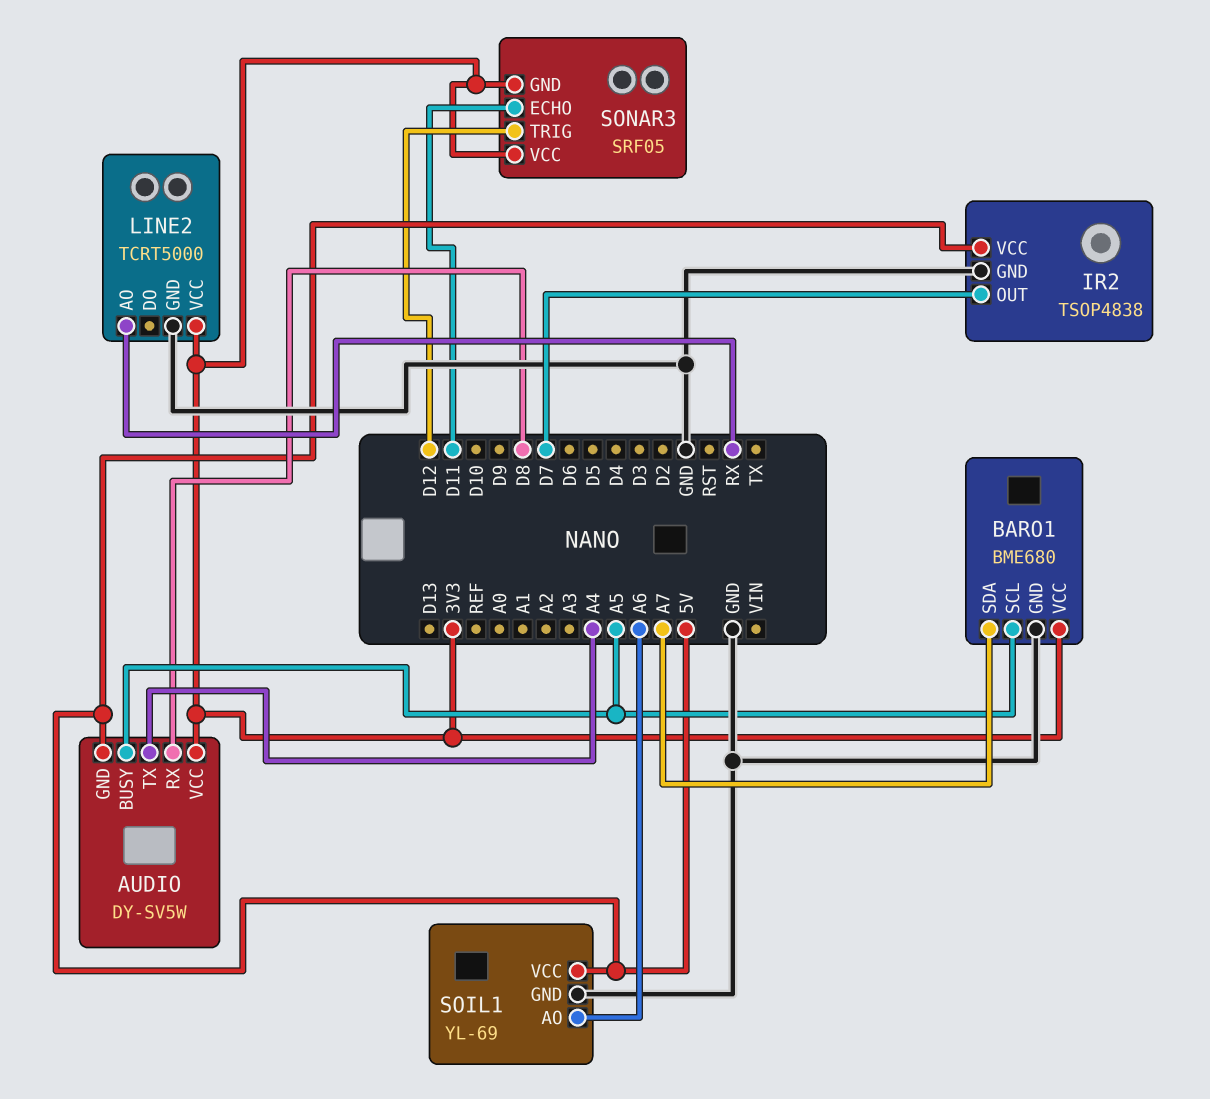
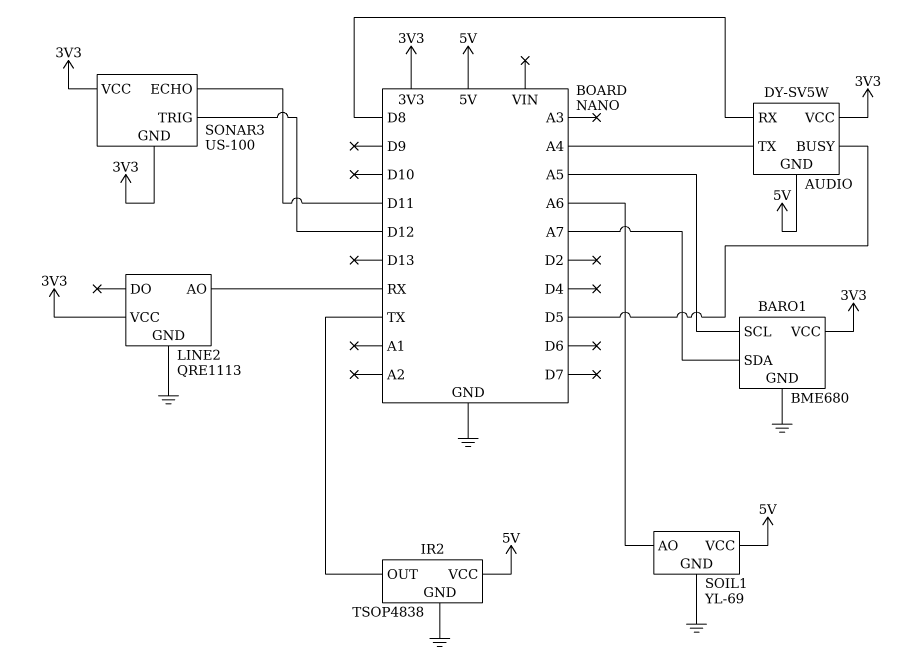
AUDIO pin BUSY: A5 -> D5
IR2 pin OUT: D7 -> TX
LINE2: TCRT5000 -> QRE1113
SONAR3: SRF05 -> US-100

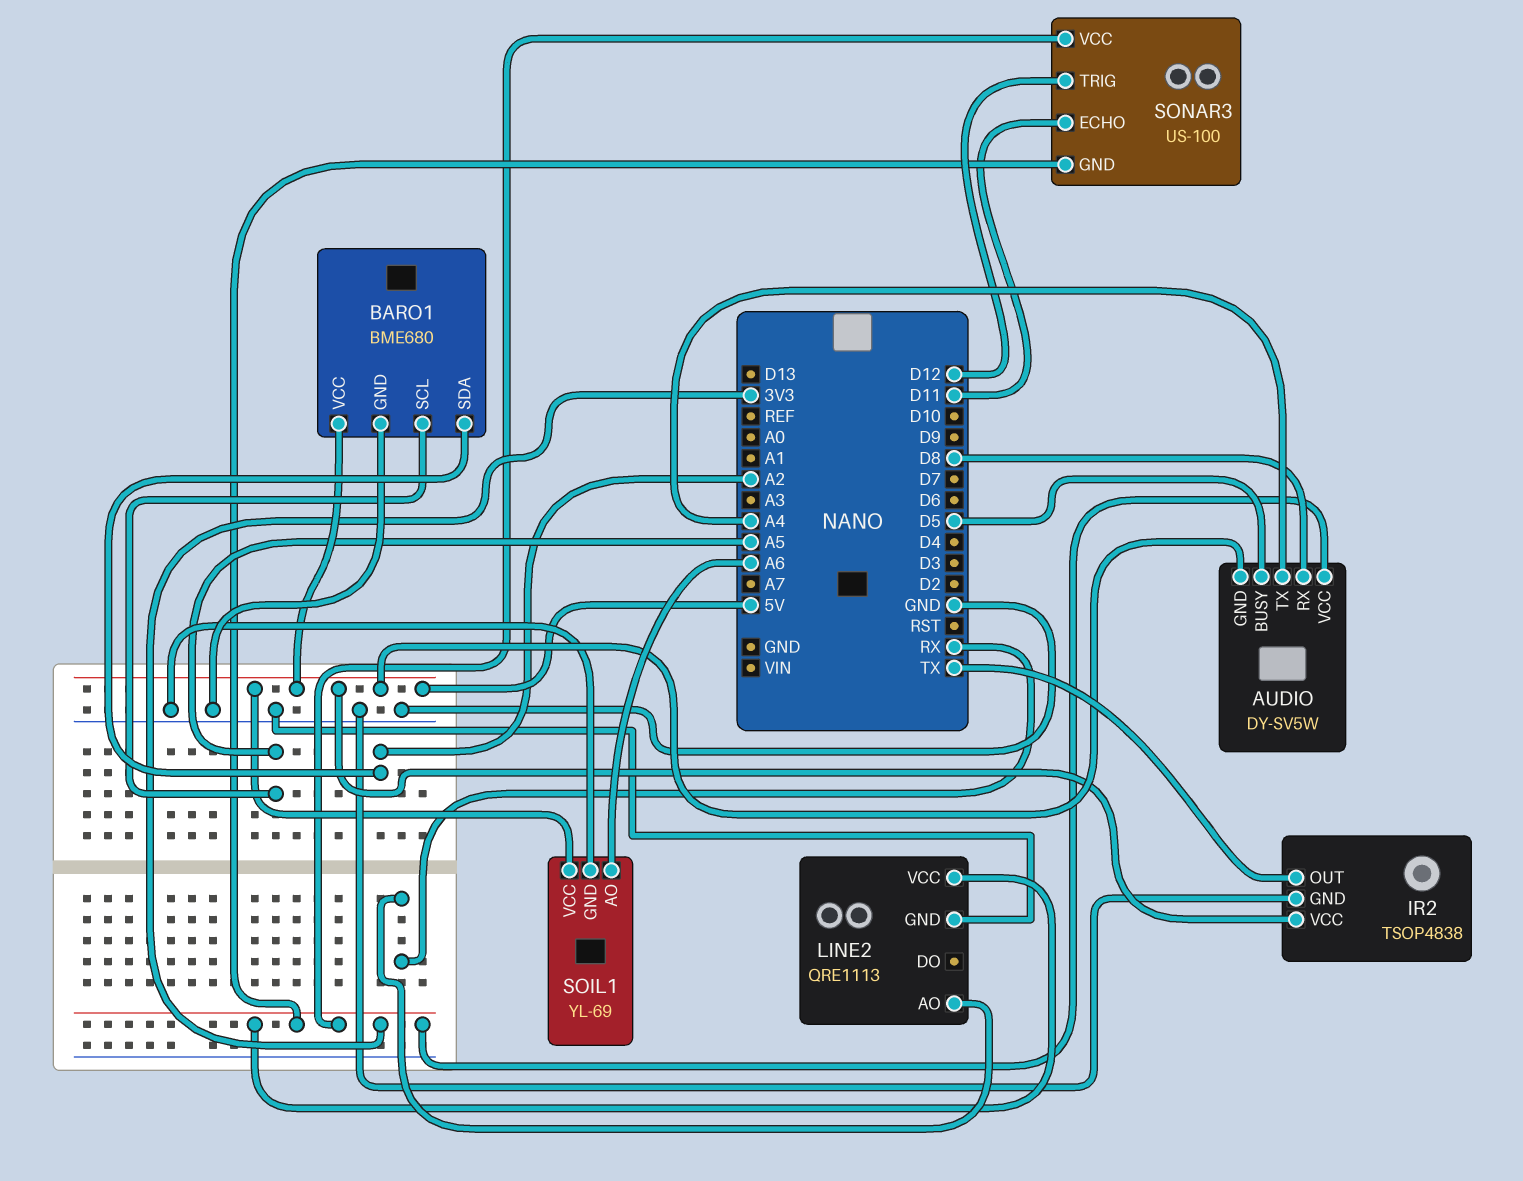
BARO1 pin SDA: A7 -> A2
BARO1 pin VCC: 3V3 -> 5V

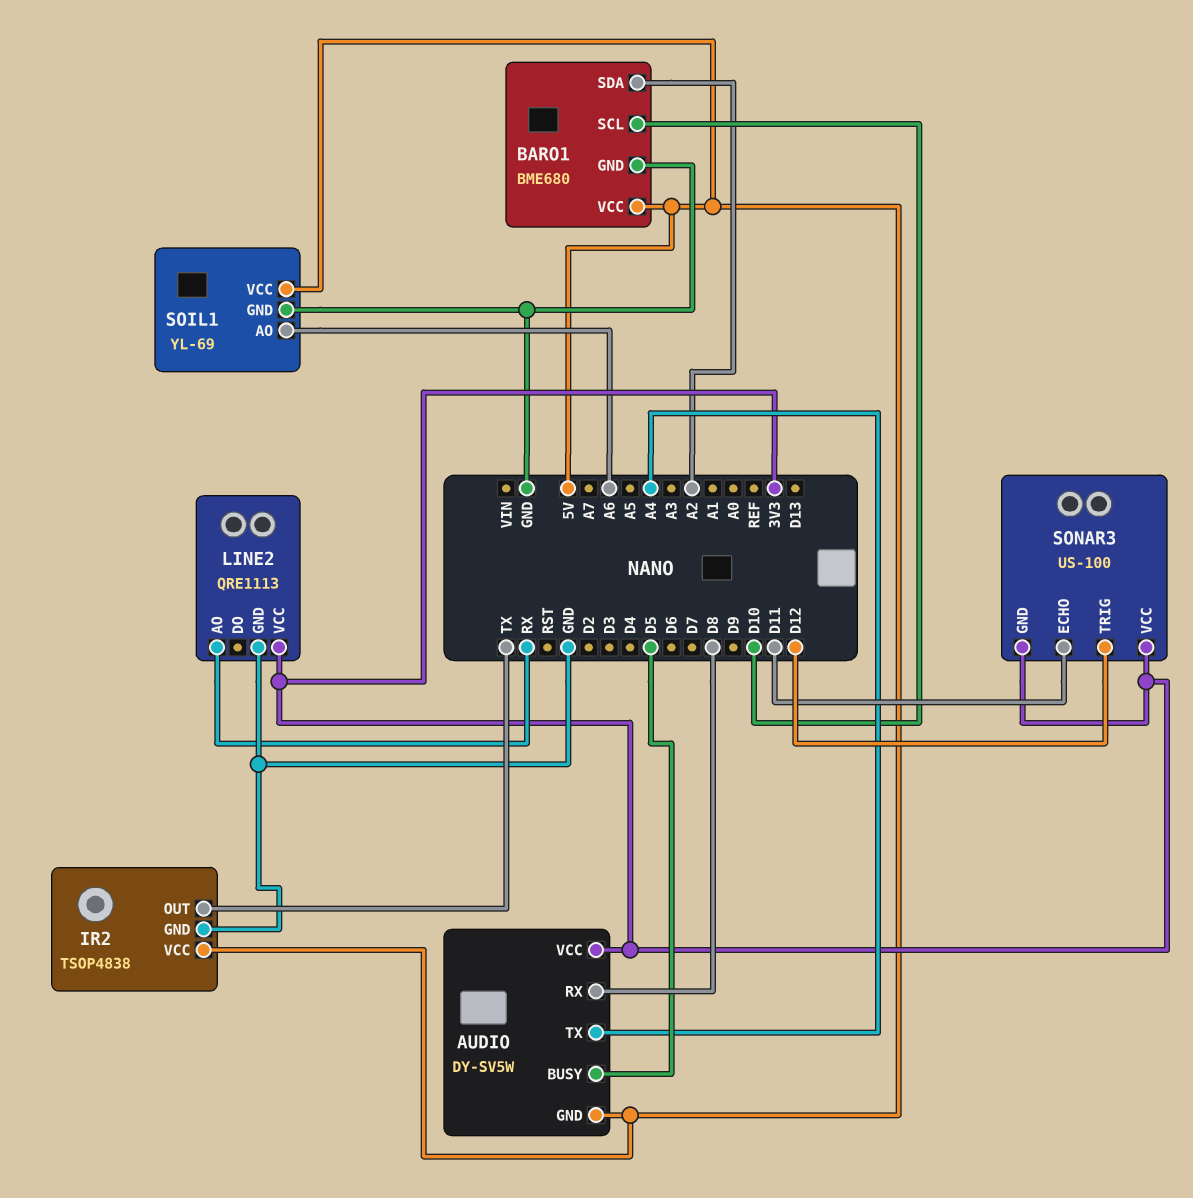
BARO1 pin SCL: A5 -> D10

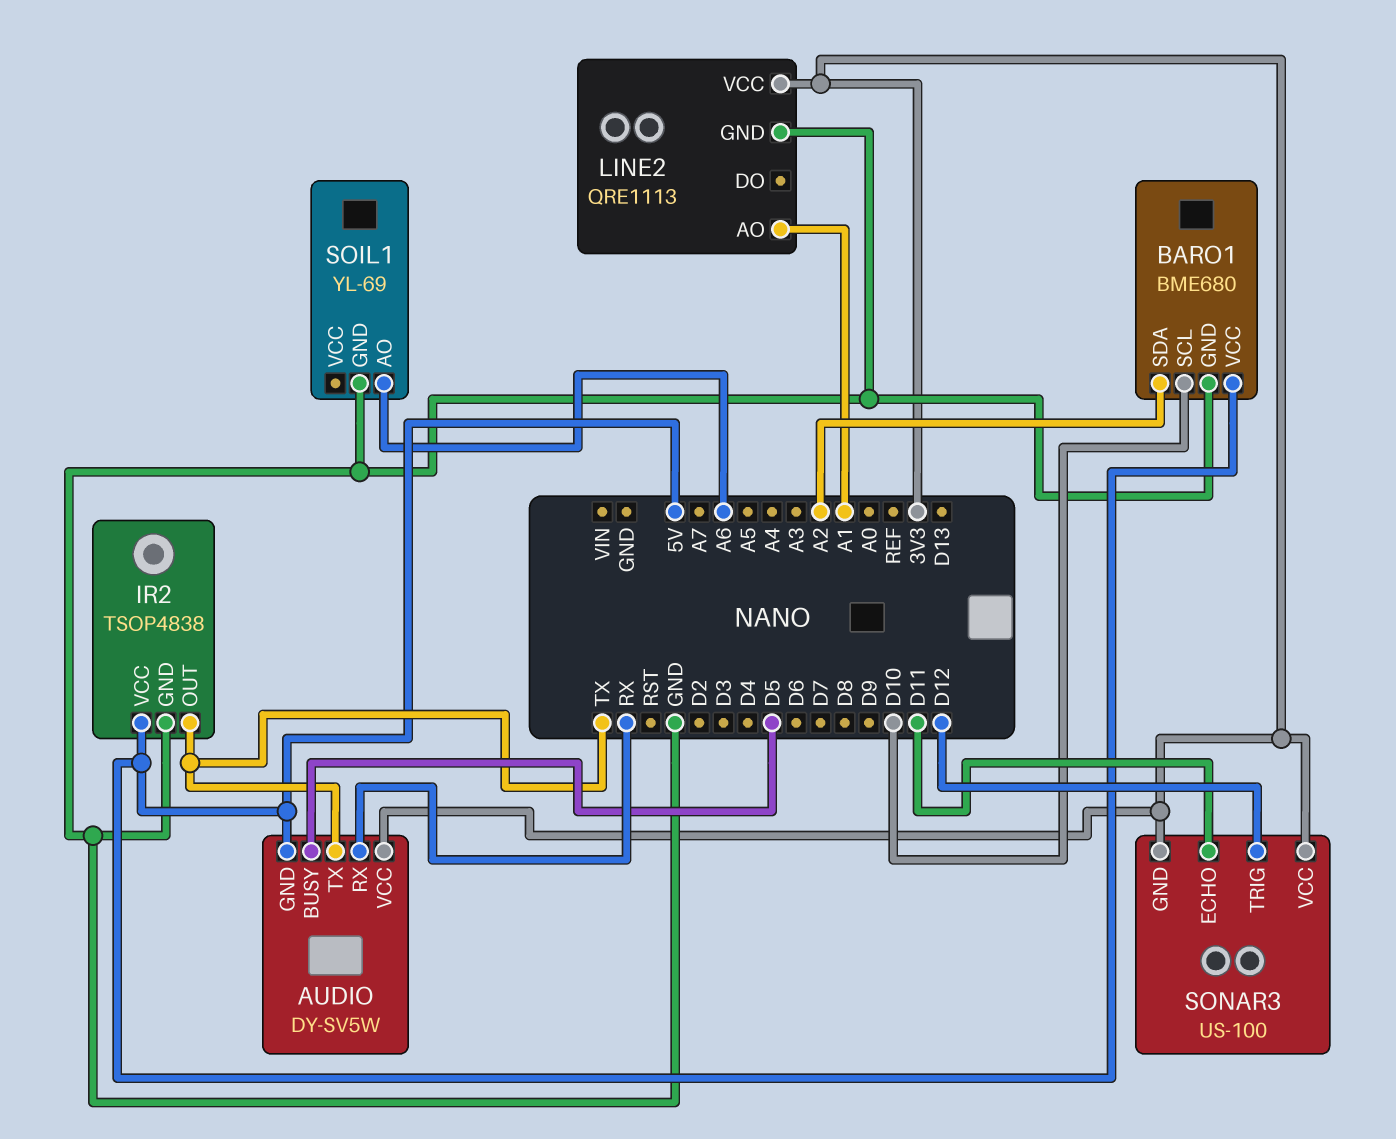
AUDIO pin RX: D8 -> RX
AUDIO pin TX: A4 -> TX
LINE2 pin AO: RX -> A1
SOIL1 pin VCC: 5V -> none

